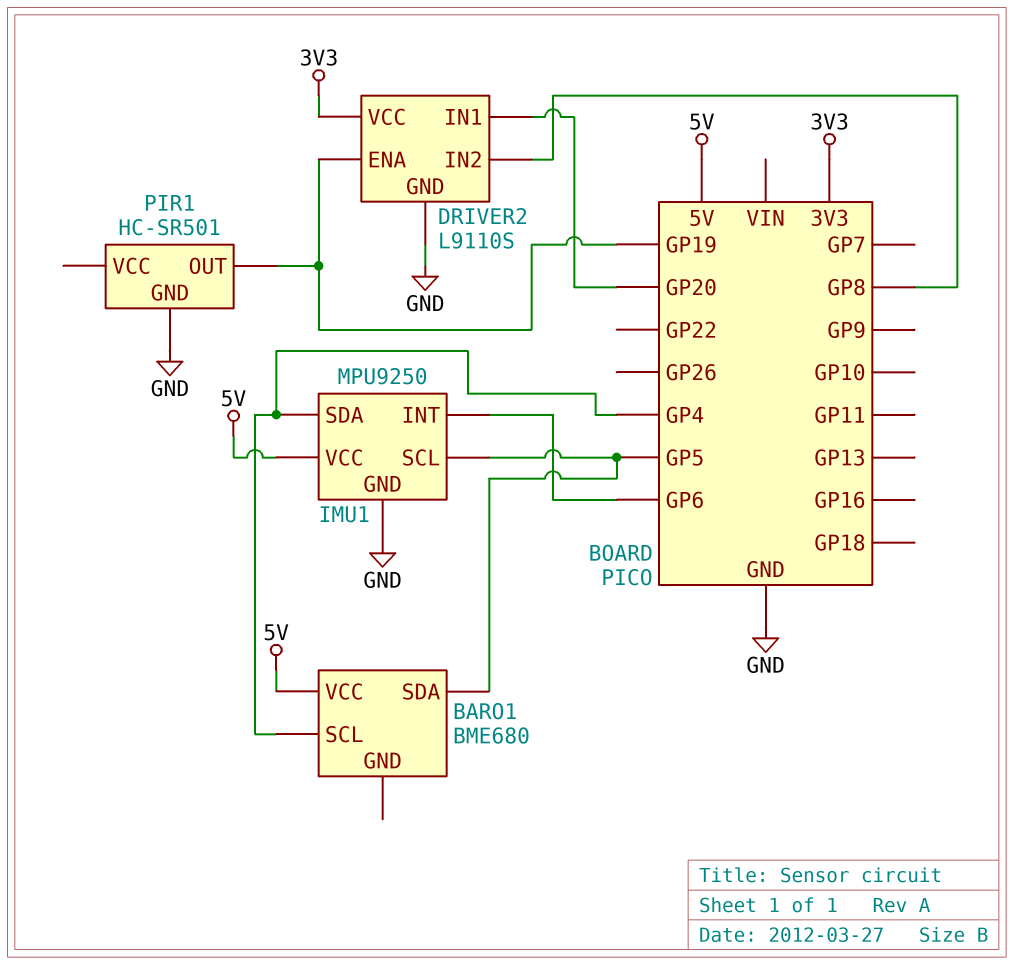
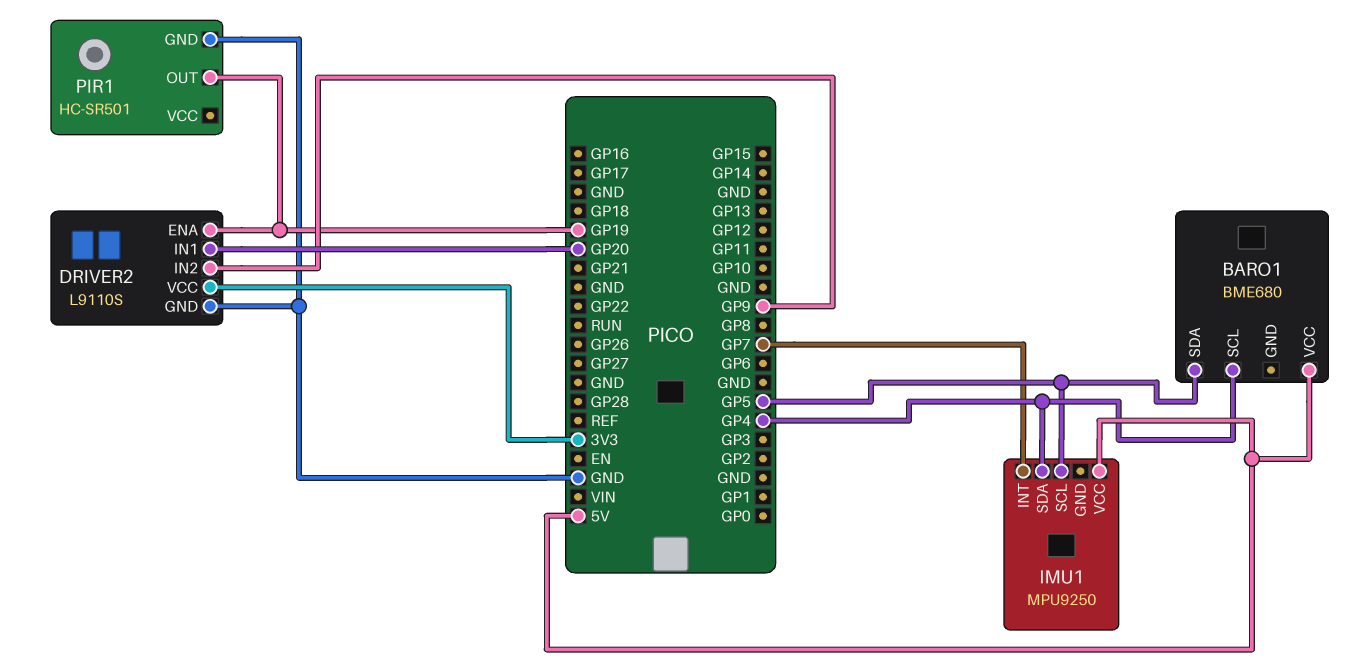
DRIVER2 pin IN2: GP8 -> GP9
IMU1 pin GND: GND -> none
IMU1 pin INT: GP6 -> GP7

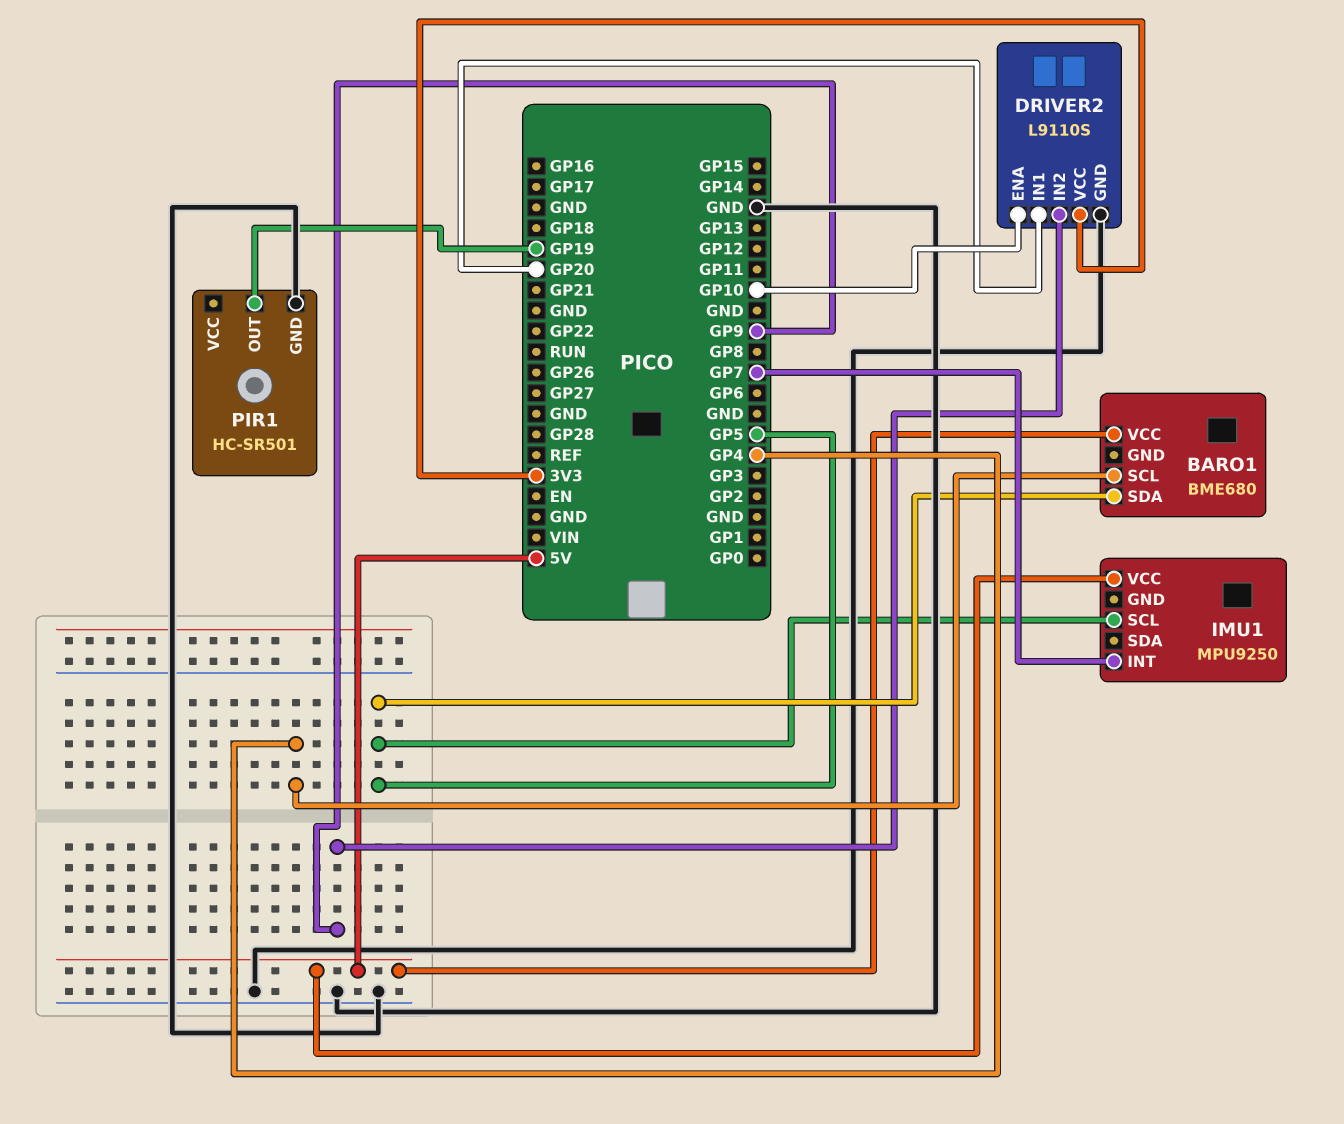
DRIVER2 pin ENA: GP19 -> GP10
IMU1 pin SDA: GP4 -> none

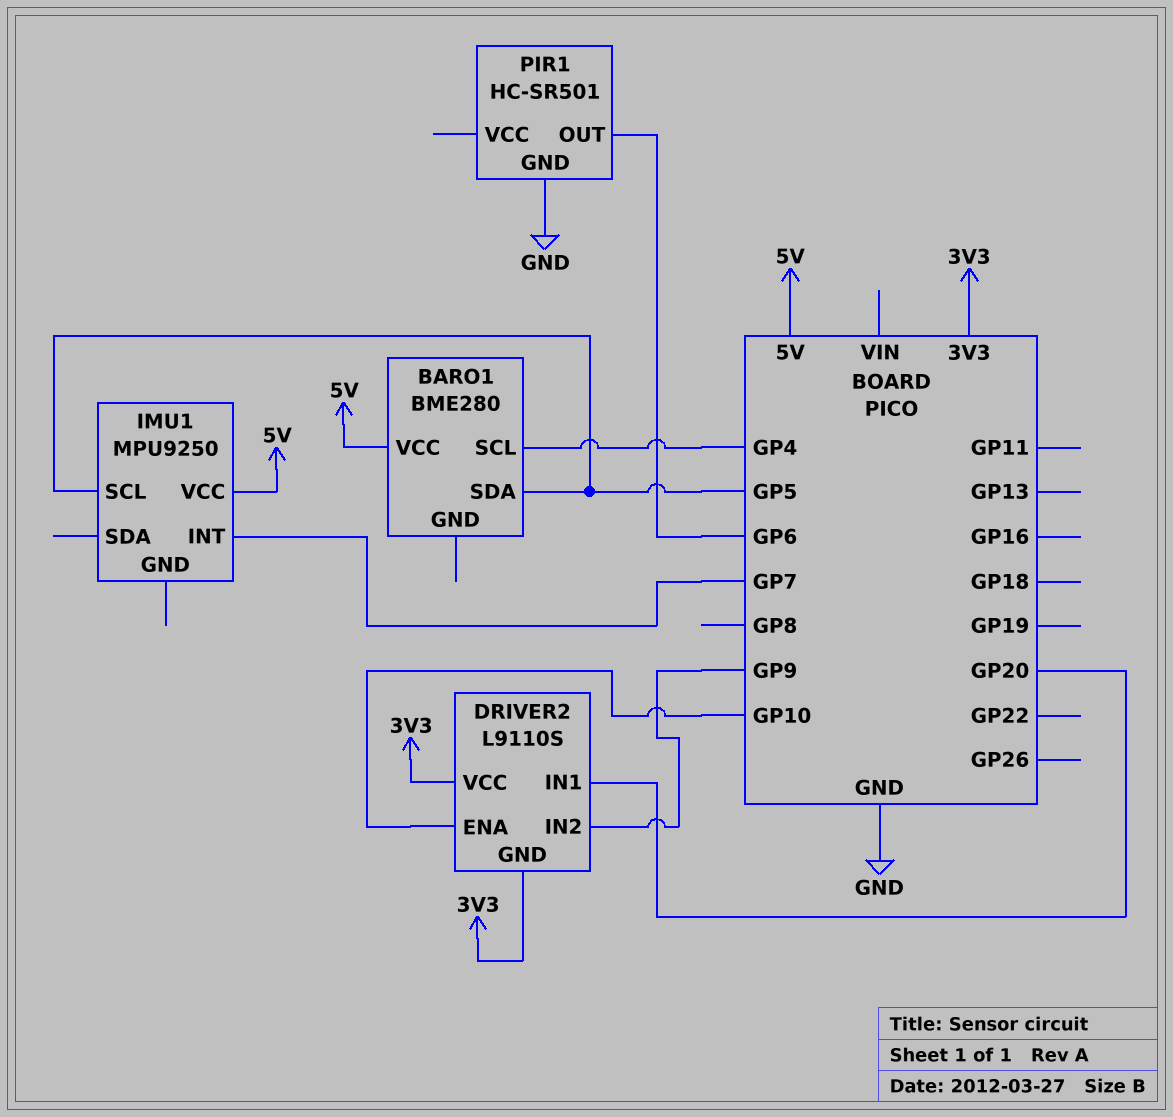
BARO1: BME680 -> BME280
DRIVER2 pin GND: GND -> 3V3
PIR1 pin OUT: GP19 -> GP6

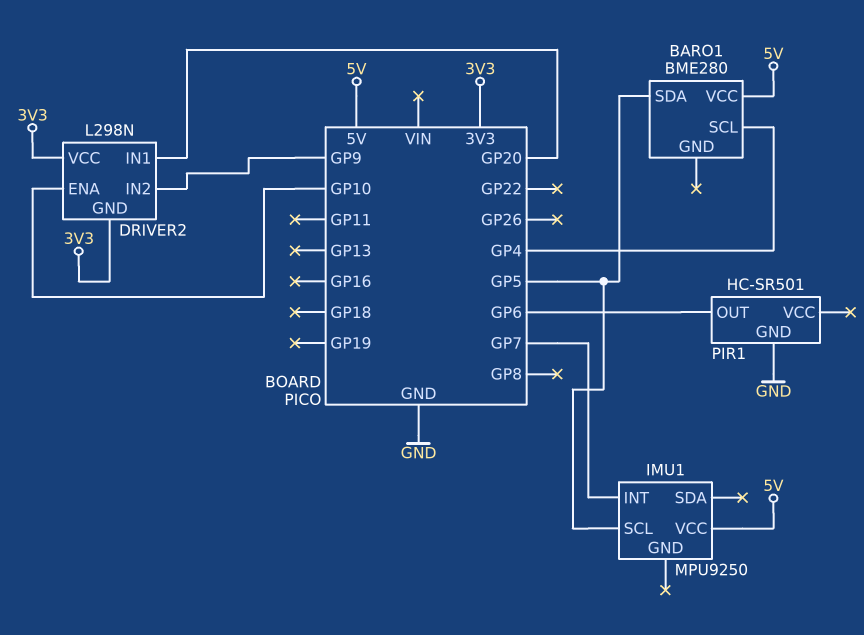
DRIVER2: L9110S -> L298N

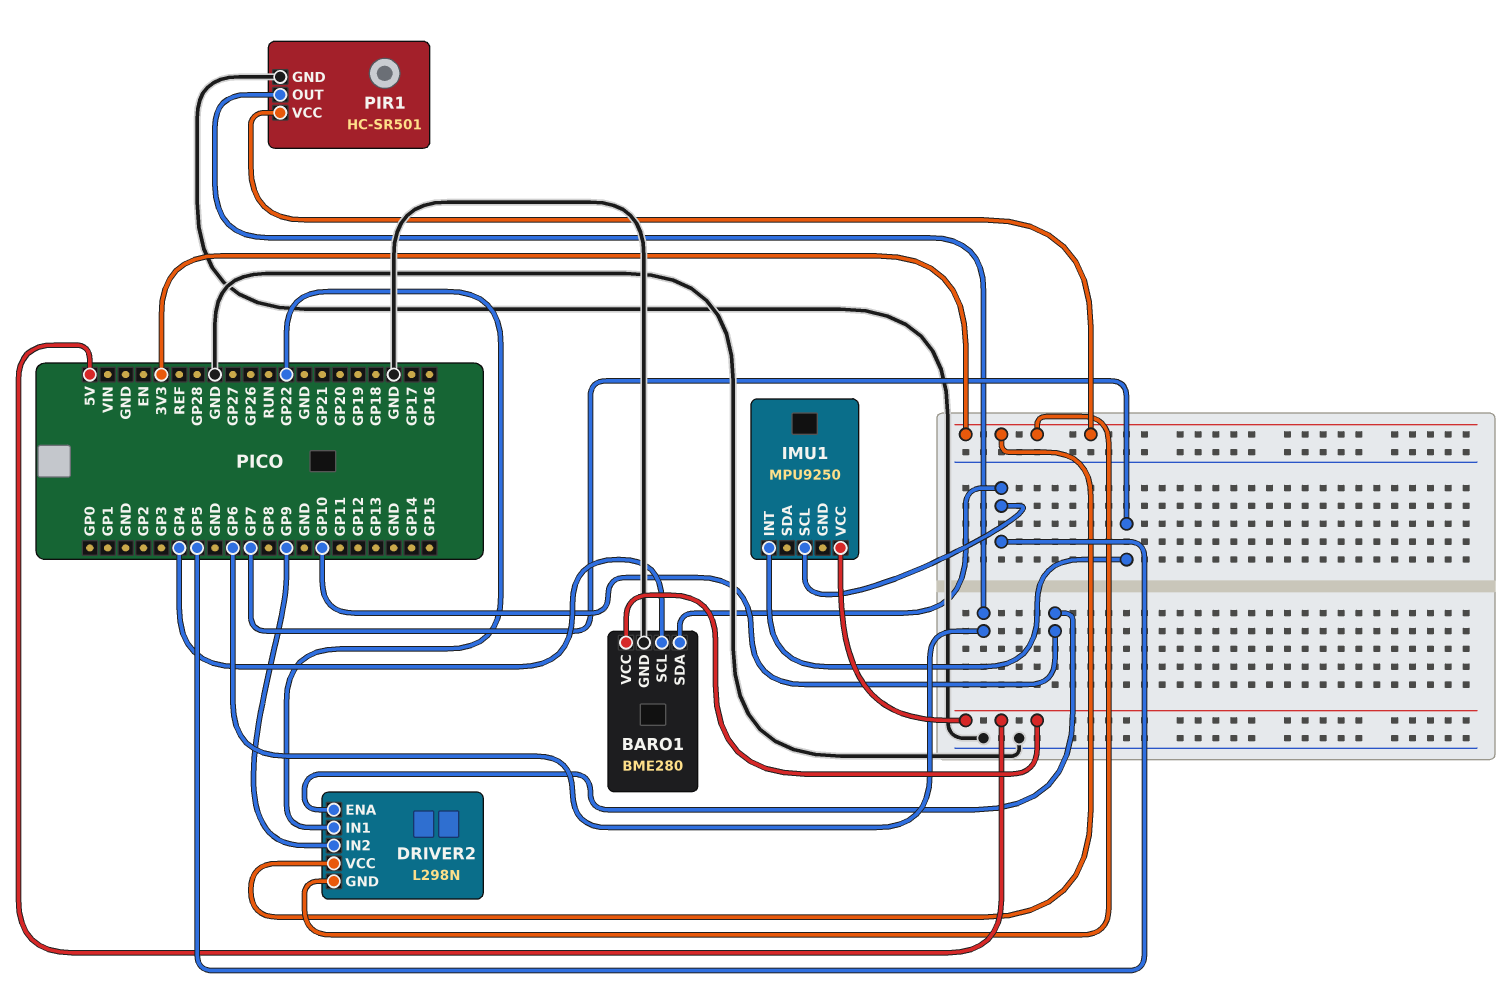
BARO1 pin GND: none -> GND
DRIVER2 pin IN1: GP20 -> GP22
PIR1 pin VCC: none -> 3V3

